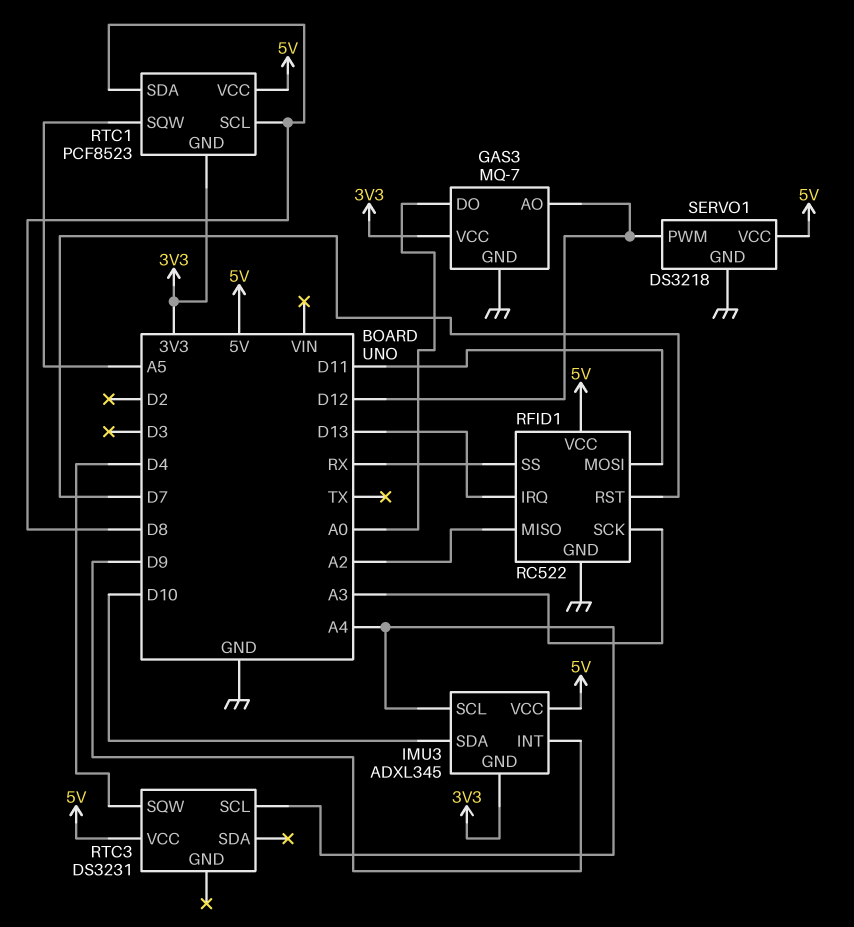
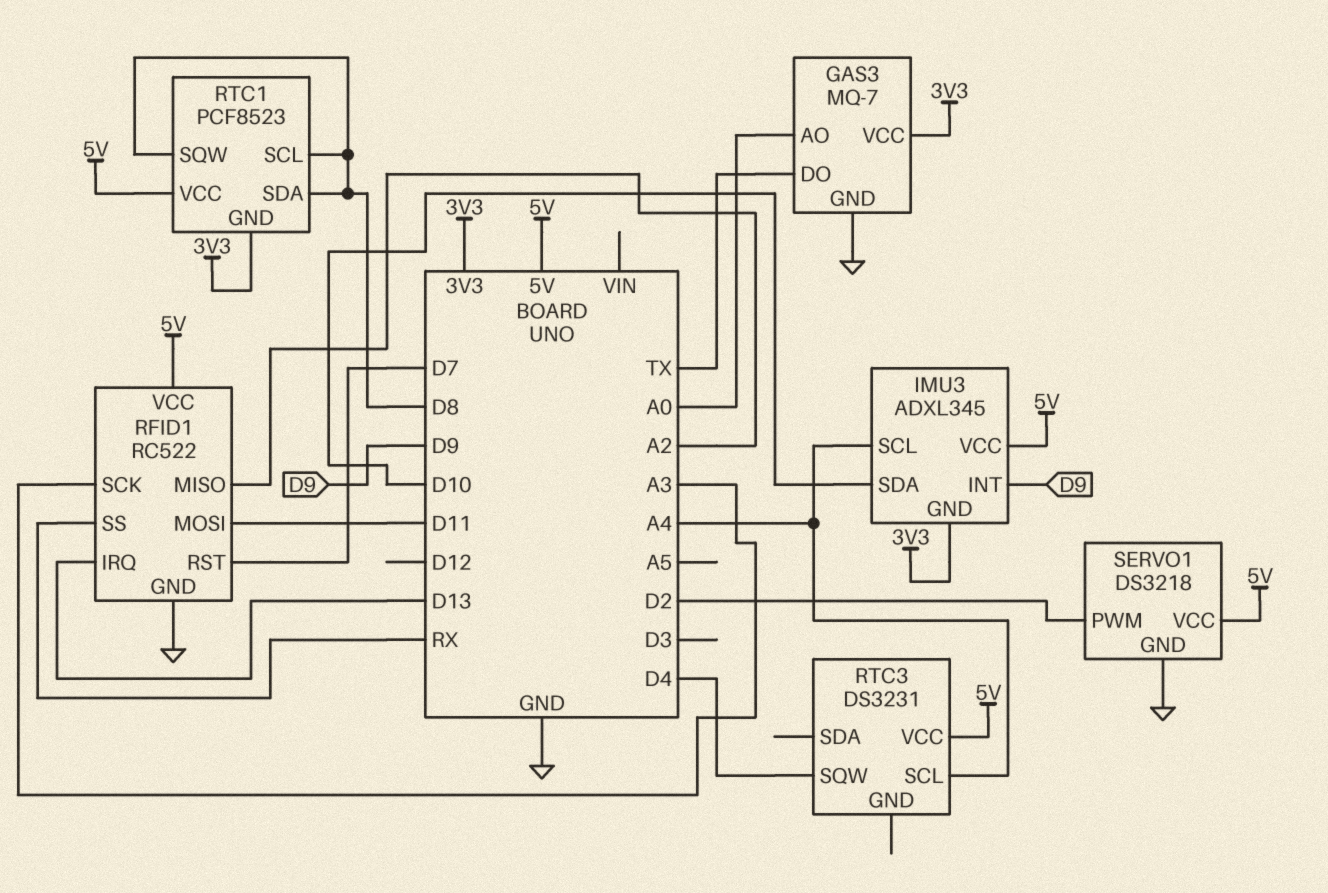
GAS3 pin AO: D12 -> A0
GAS3 pin DO: A0 -> TX
RTC1 pin SQW: A5 -> D8
SERVO1 pin PWM: D12 -> D2

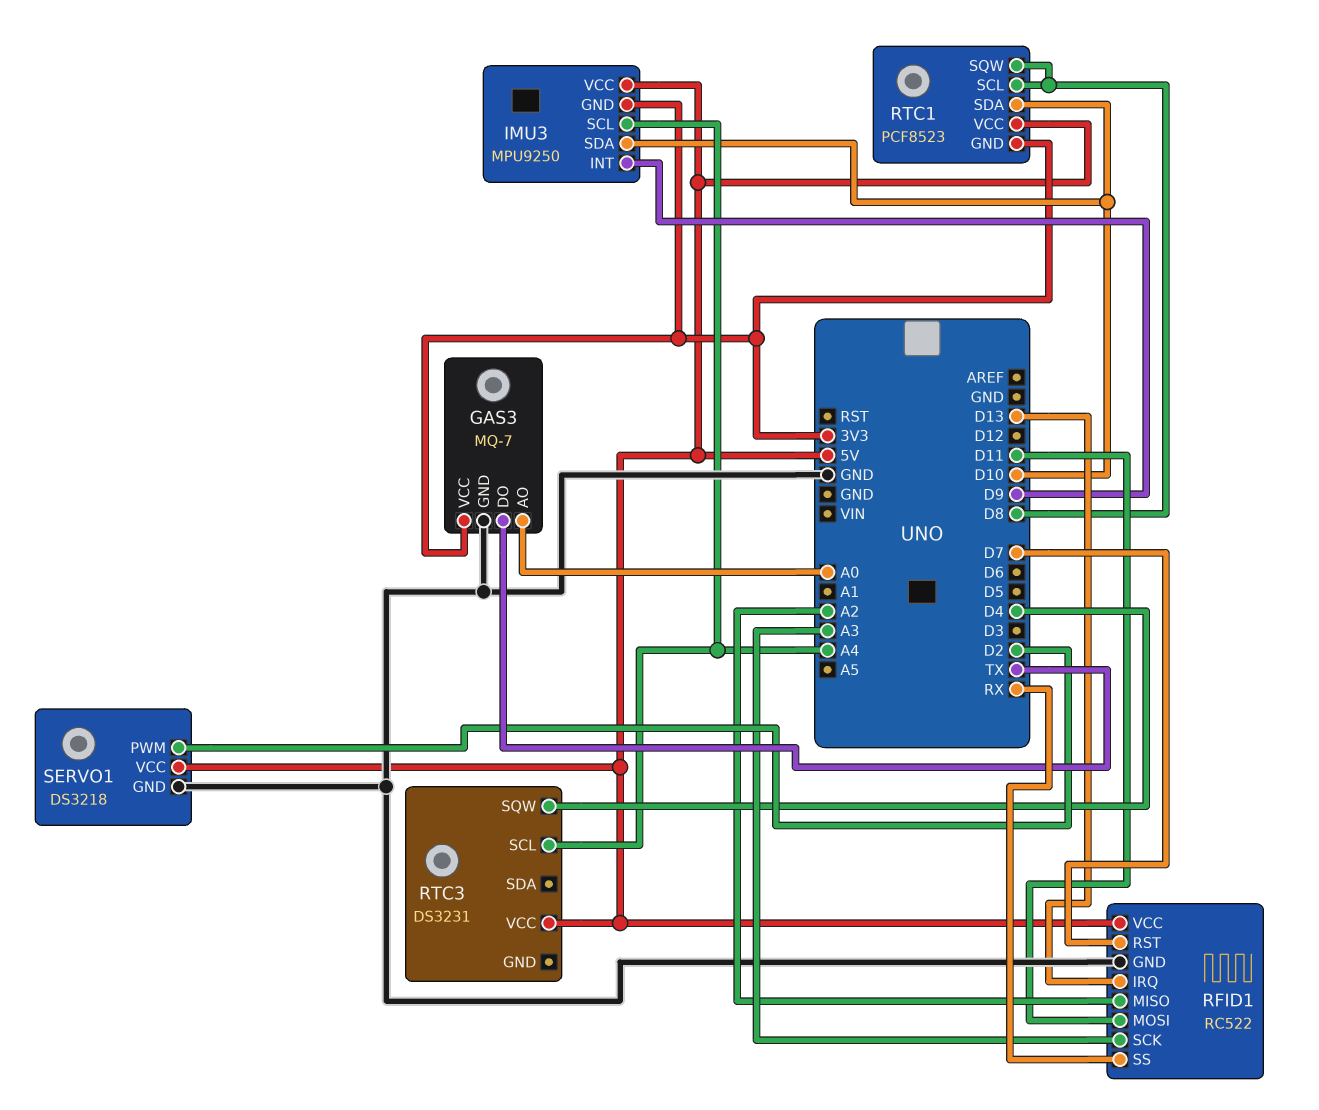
IMU3: ADXL345 -> MPU9250
RTC1 pin SDA: D8 -> D10

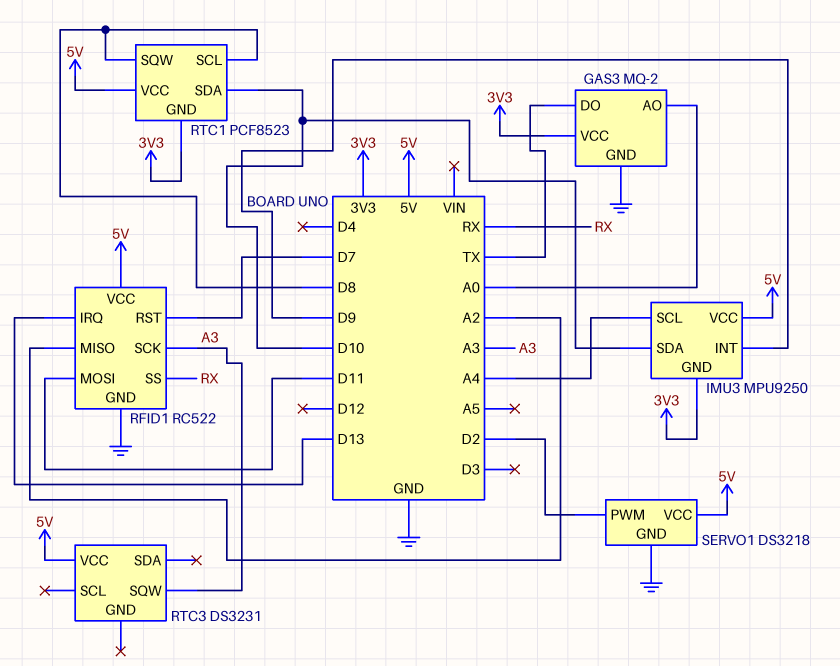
GAS3: MQ-7 -> MQ-2
RTC3 pin SCL: A4 -> none
RTC3 pin SQW: D4 -> A3

